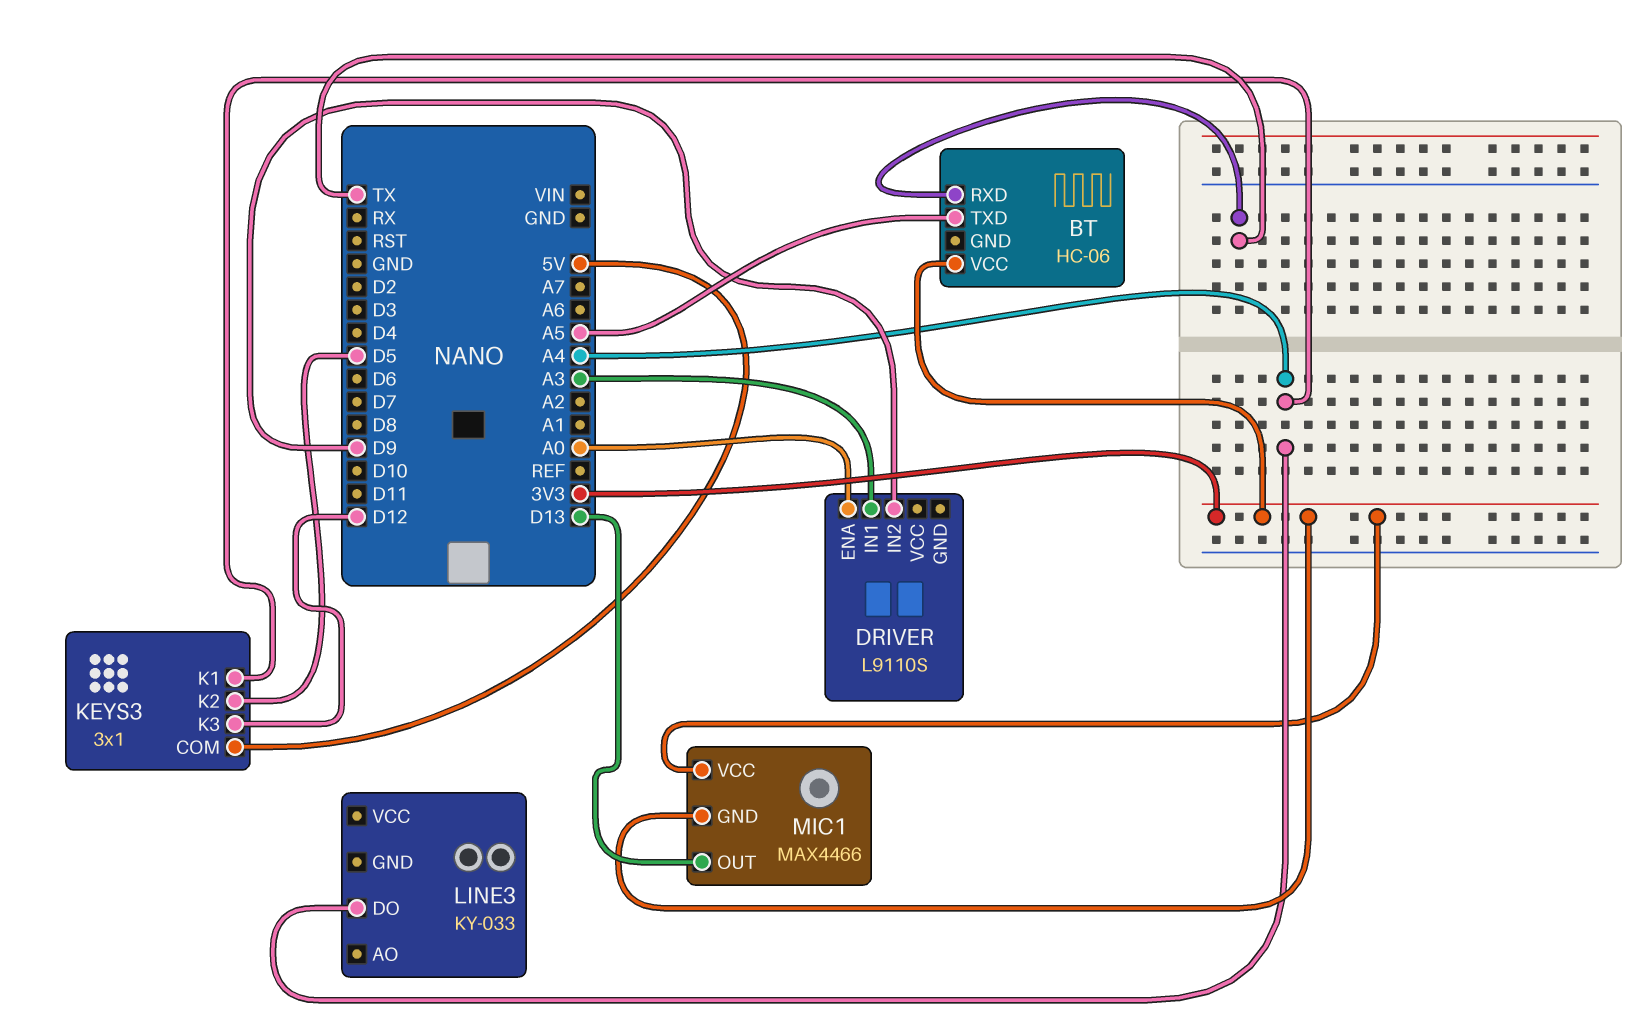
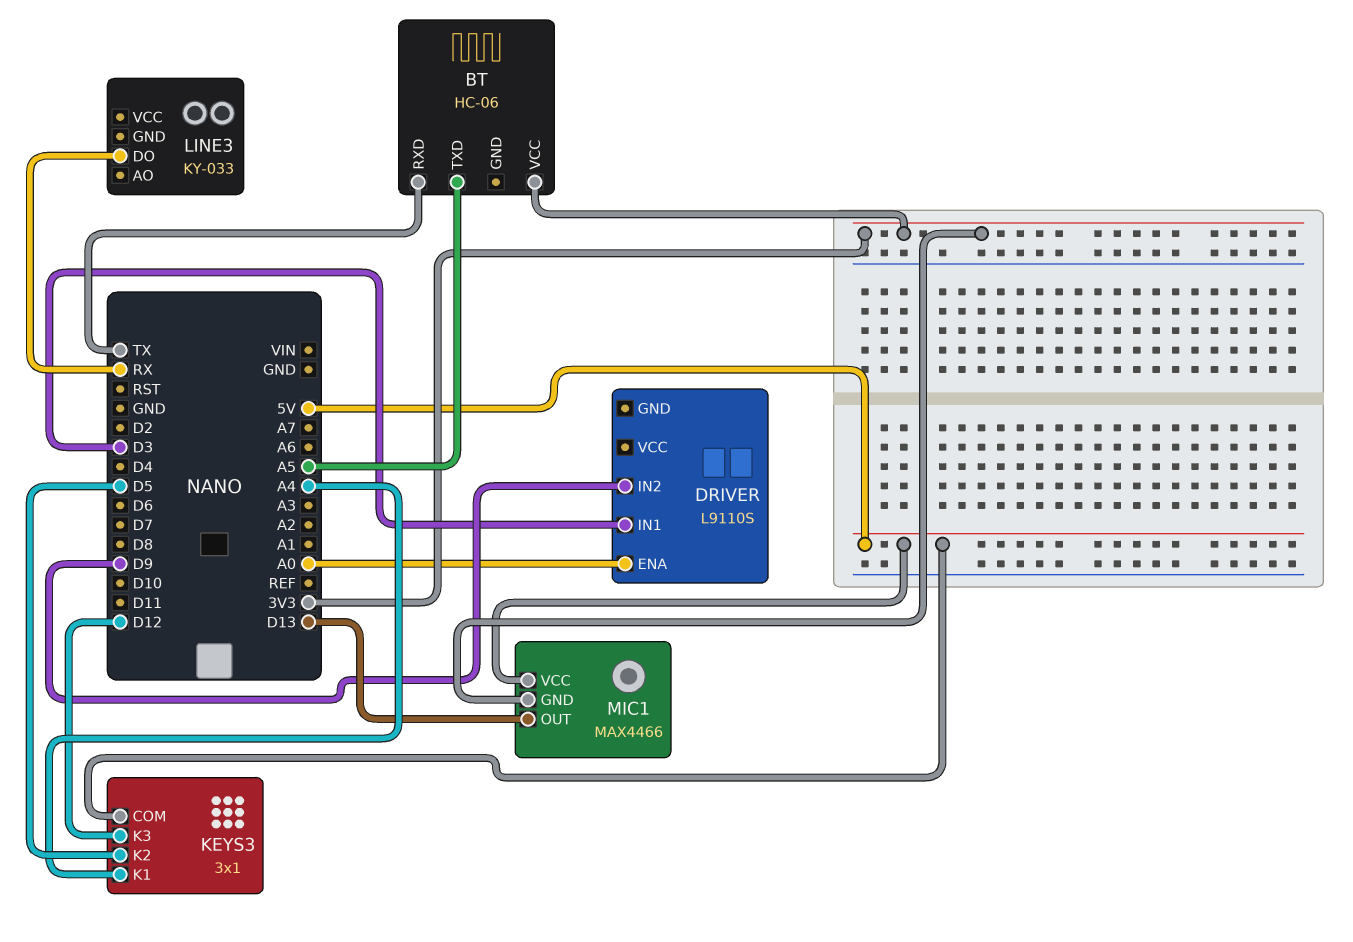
DRIVER pin IN1: A3 -> D3
LINE3 pin DO: A4 -> RX
MIC1 pin VCC: 3V3 -> 5V

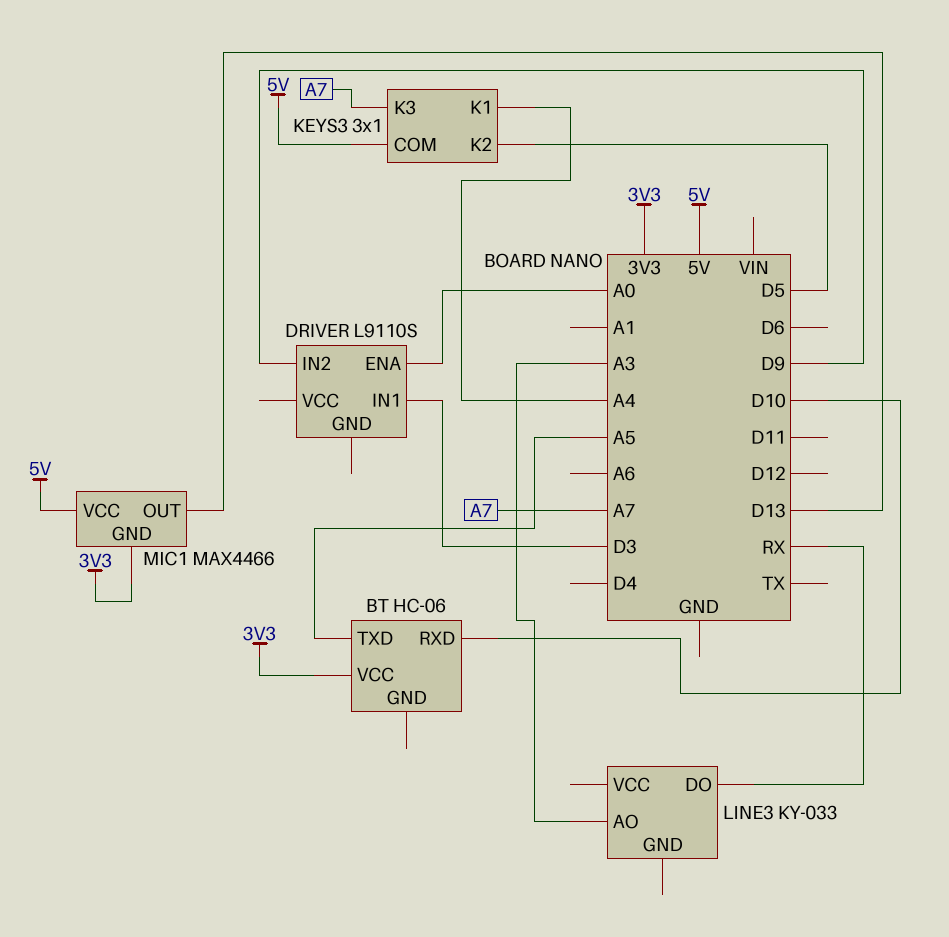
BT pin RXD: TX -> D10
KEYS3 pin K3: D12 -> A7
LINE3 pin AO: none -> A3

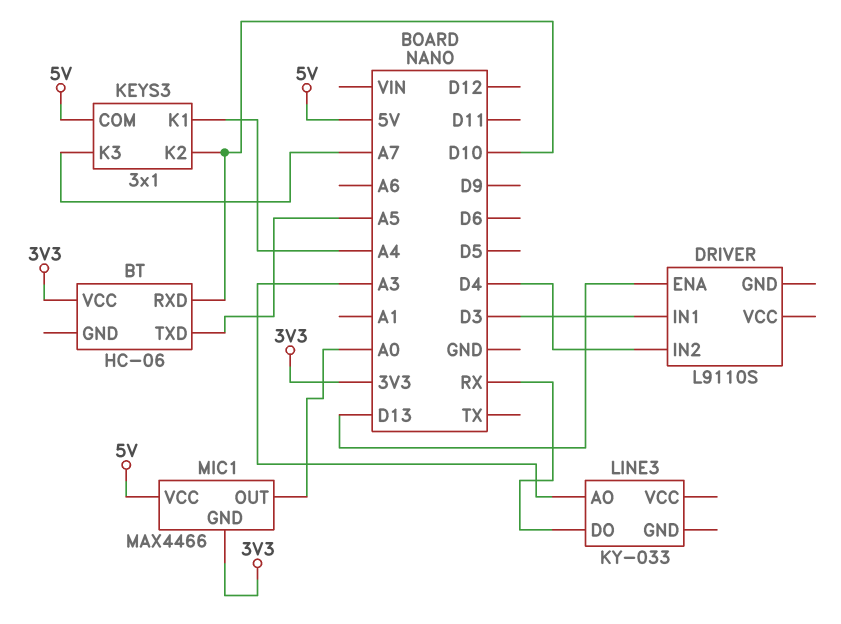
DRIVER pin ENA: A0 -> D13
DRIVER pin IN2: D9 -> D4
KEYS3 pin K2: D5 -> D10
MIC1 pin OUT: D13 -> A0

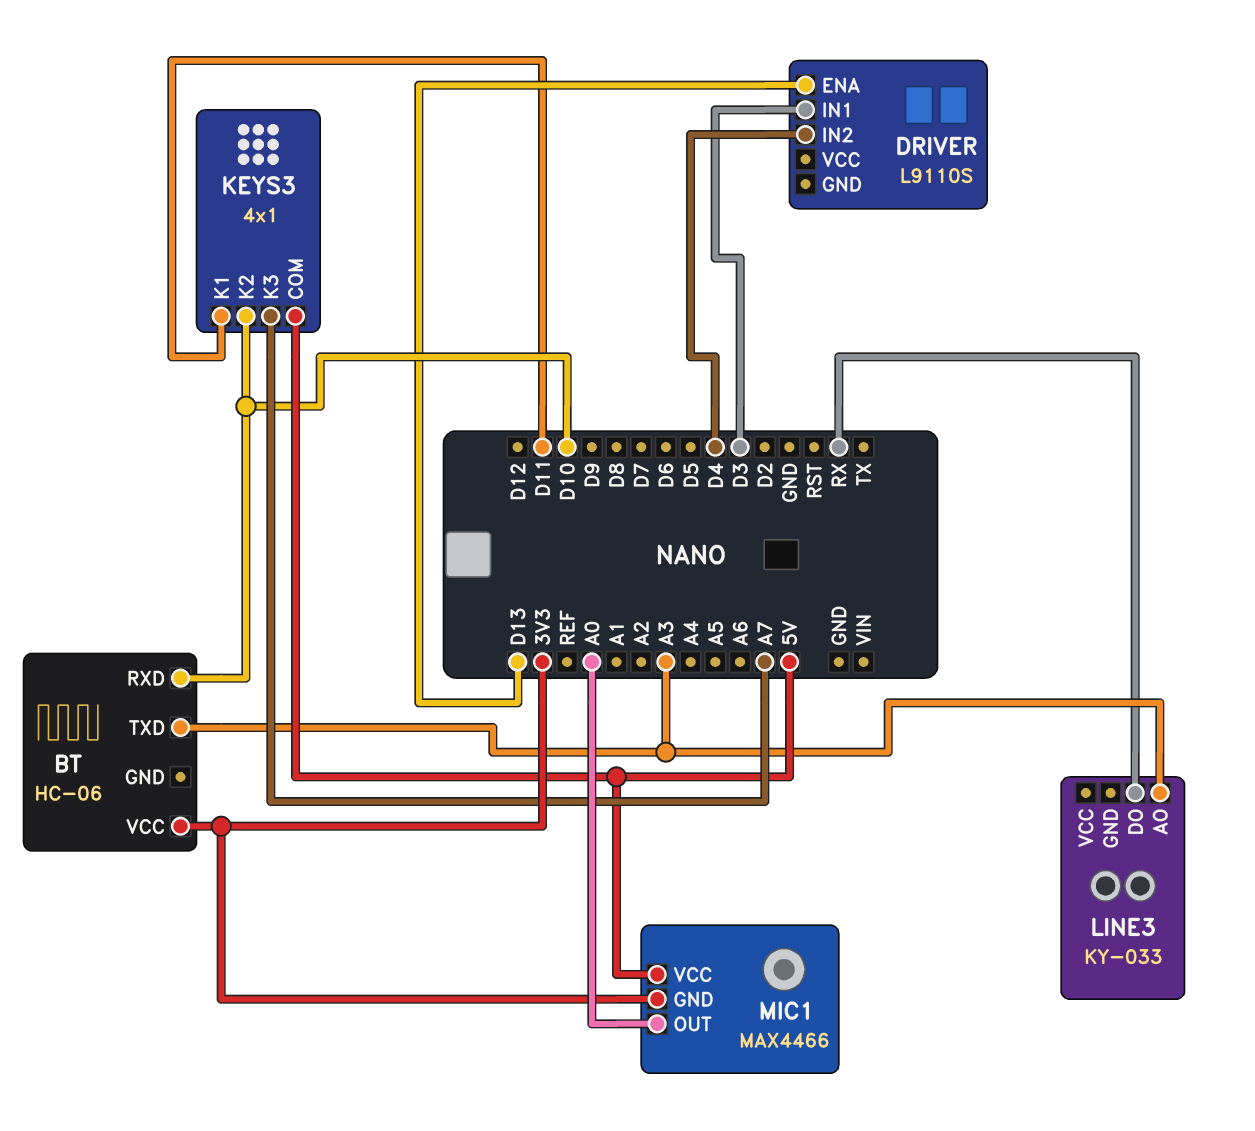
BT pin TXD: A5 -> A3
KEYS3: 3x1 -> 4x1
KEYS3 pin K1: A4 -> D11

